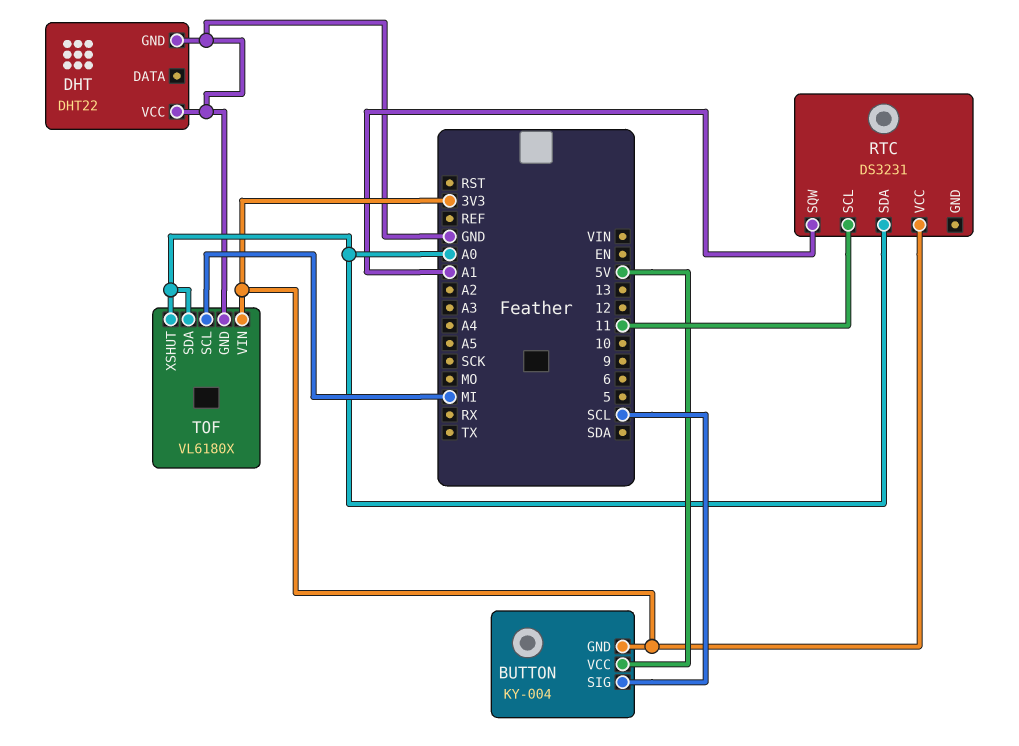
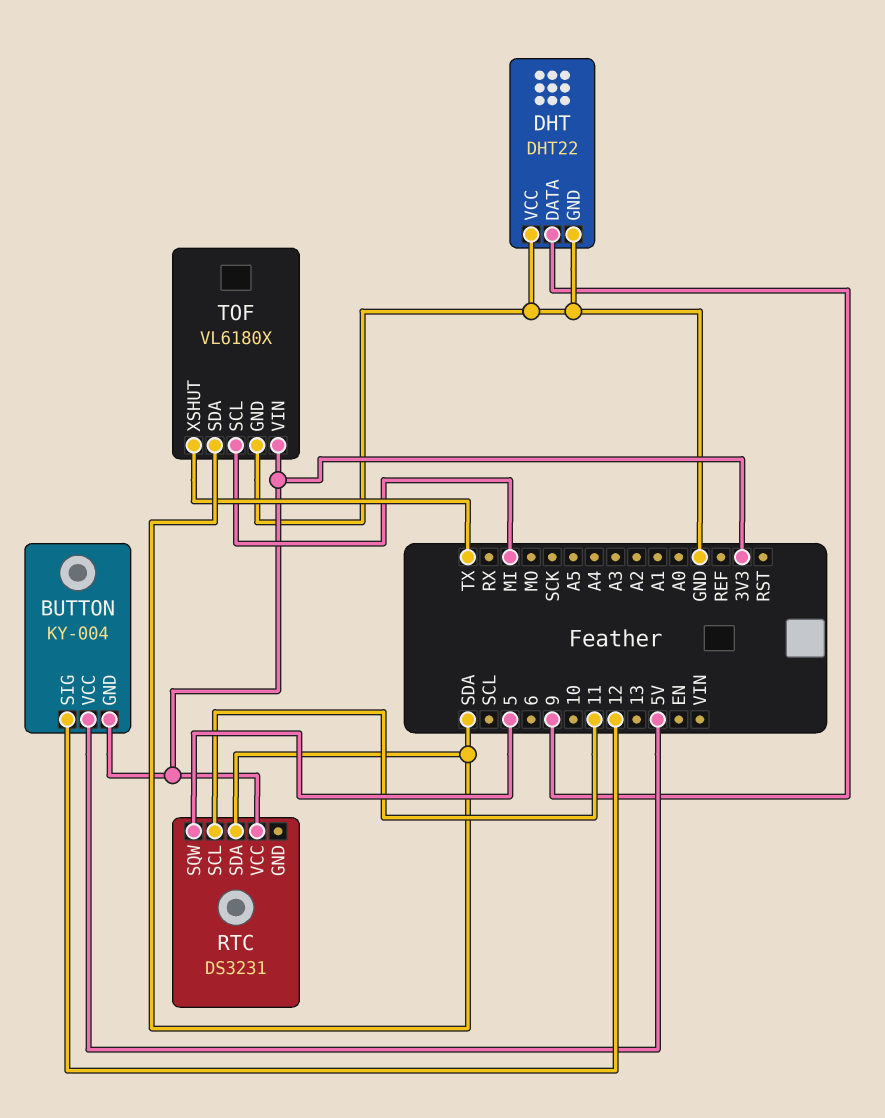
BUTTON pin SIG: SCL -> 12
DHT pin DATA: none -> 9
RTC pin SDA: A0 -> SDA
RTC pin SQW: A1 -> 5
TOF pin SDA: A0 -> SDA
TOF pin XSHUT: A0 -> TX

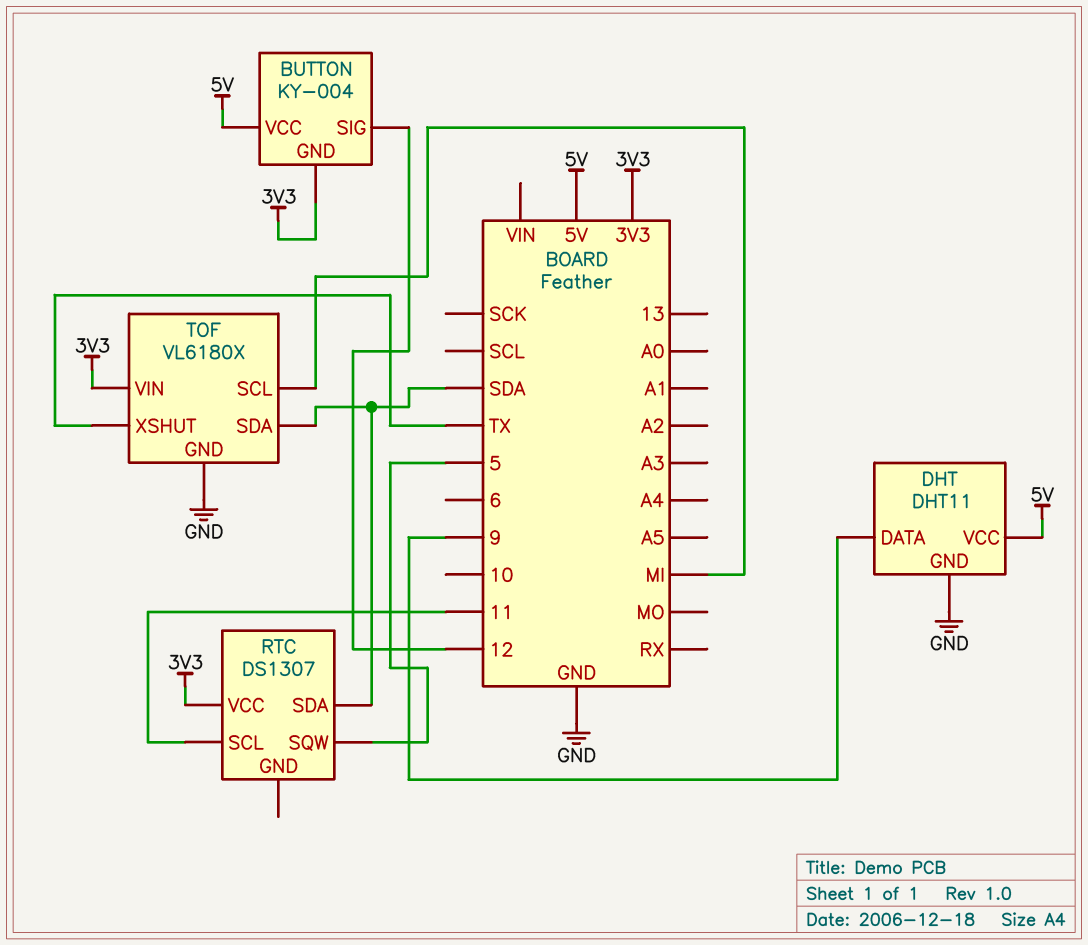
DHT: DHT22 -> DHT11
DHT pin VCC: GND -> 5V
RTC: DS3231 -> DS1307

